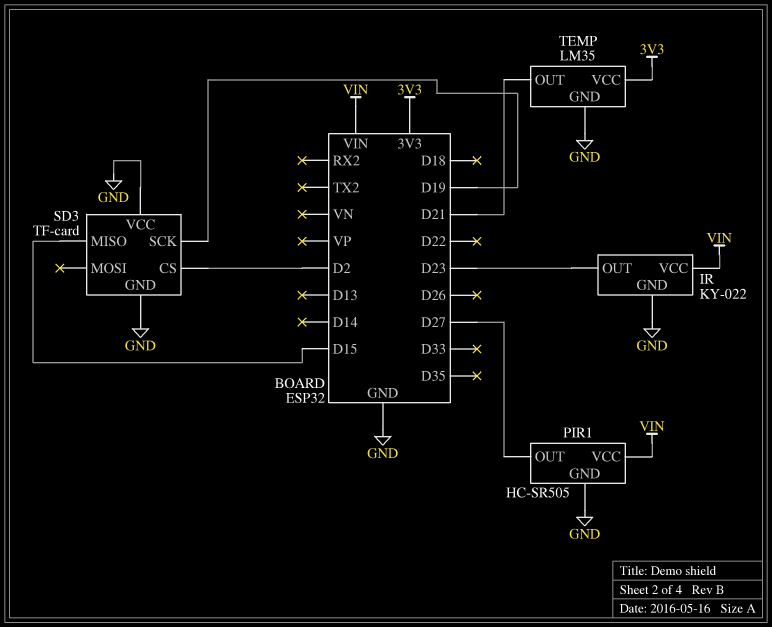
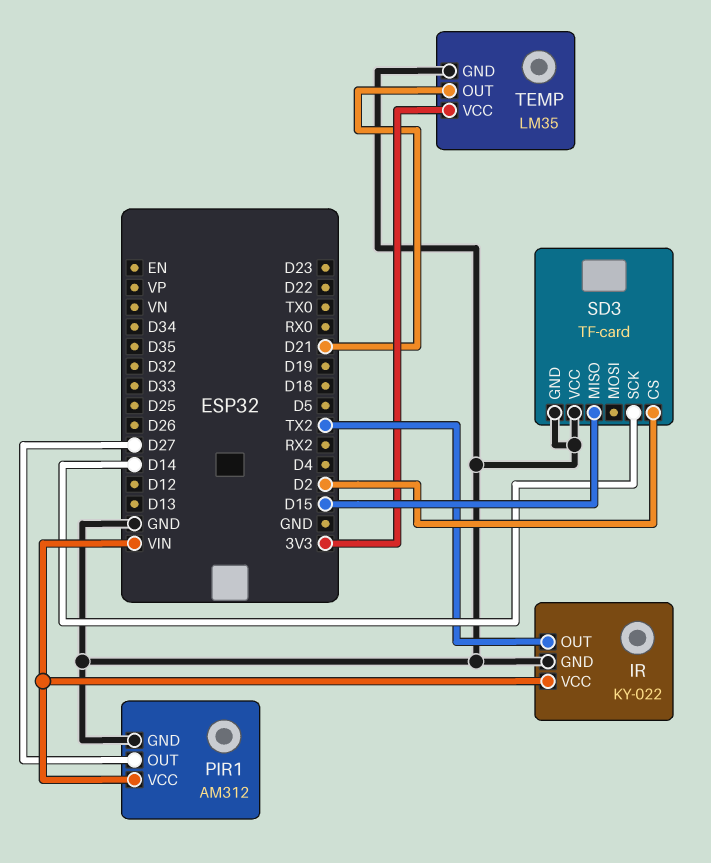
IR pin OUT: D23 -> TX2
PIR1: HC-SR505 -> AM312
SD3 pin SCK: D19 -> D14

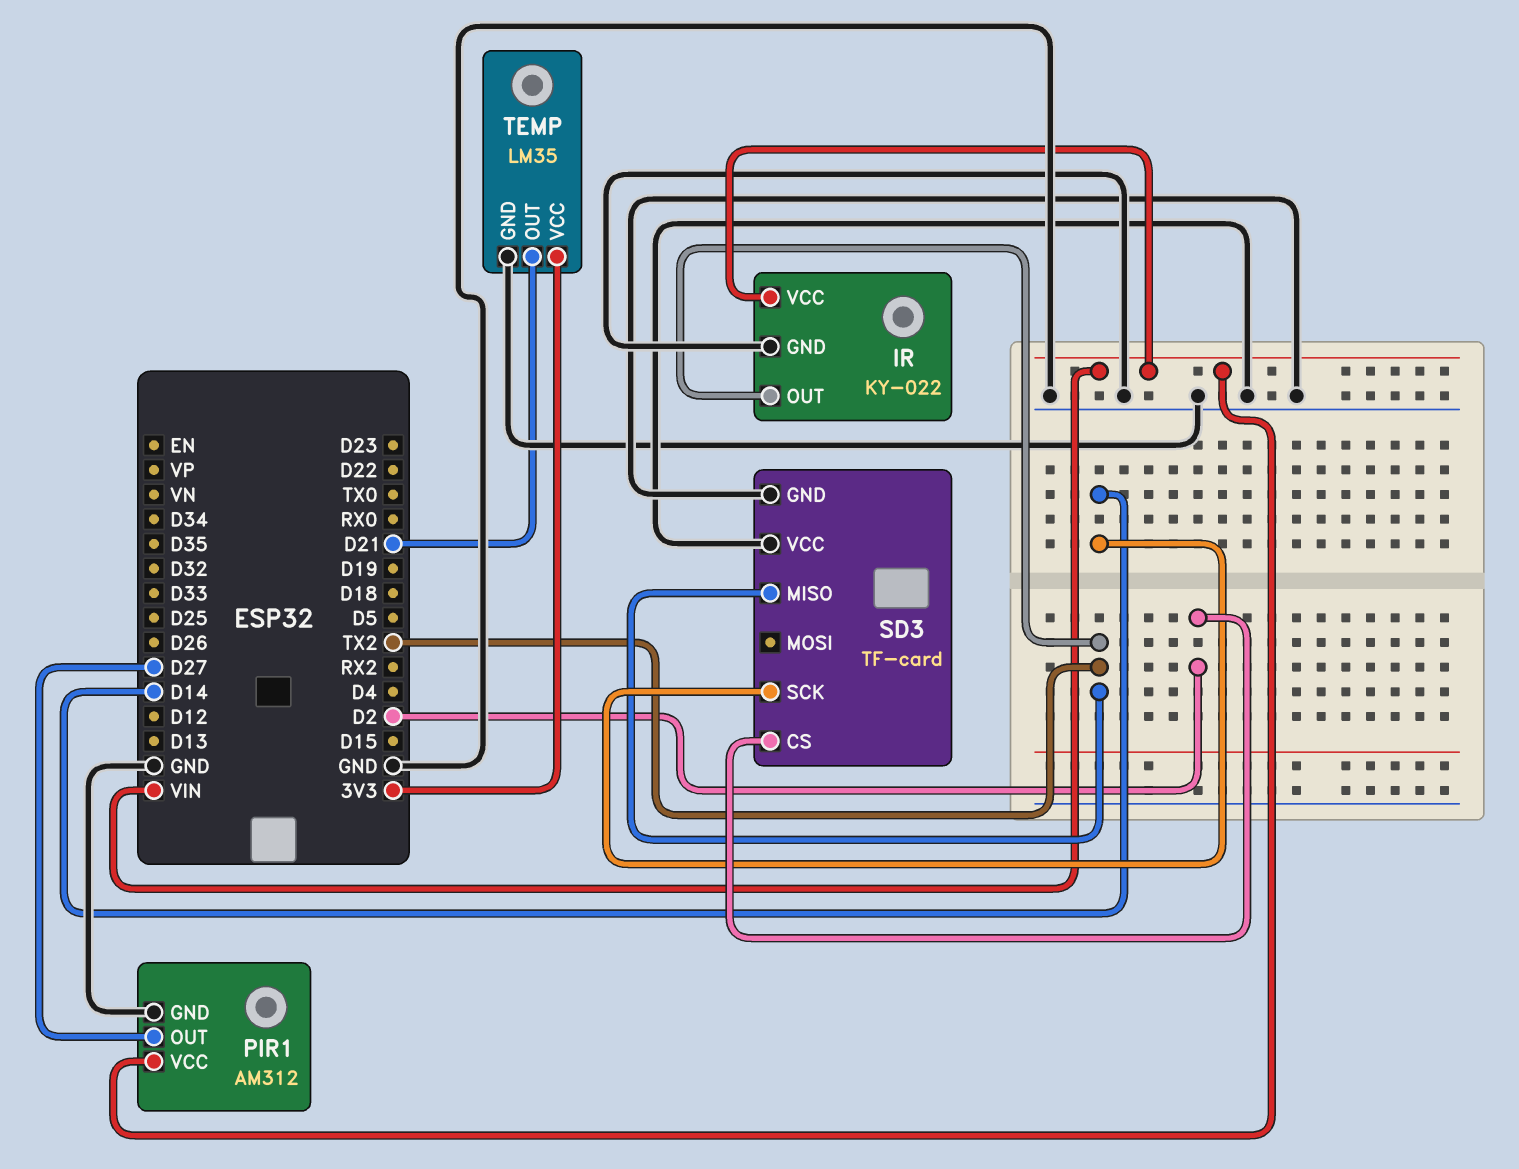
SD3 pin MISO: D15 -> TX2

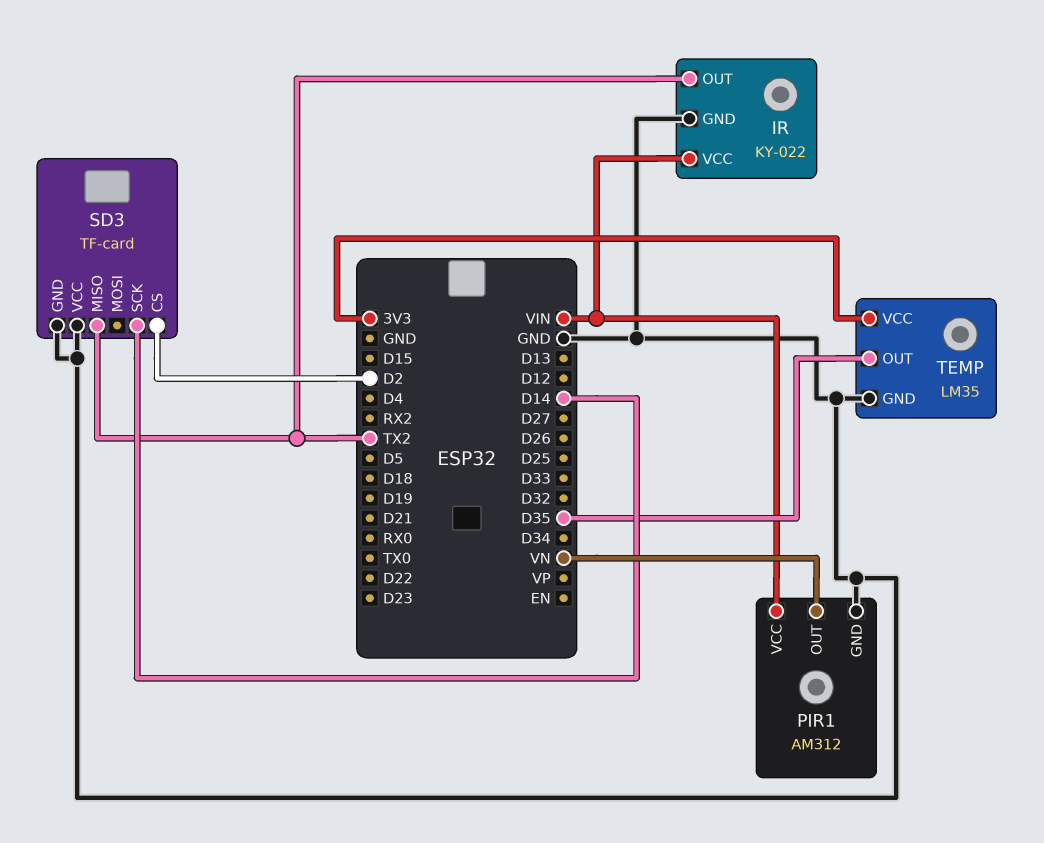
PIR1 pin OUT: D27 -> VN
TEMP pin OUT: D21 -> D35

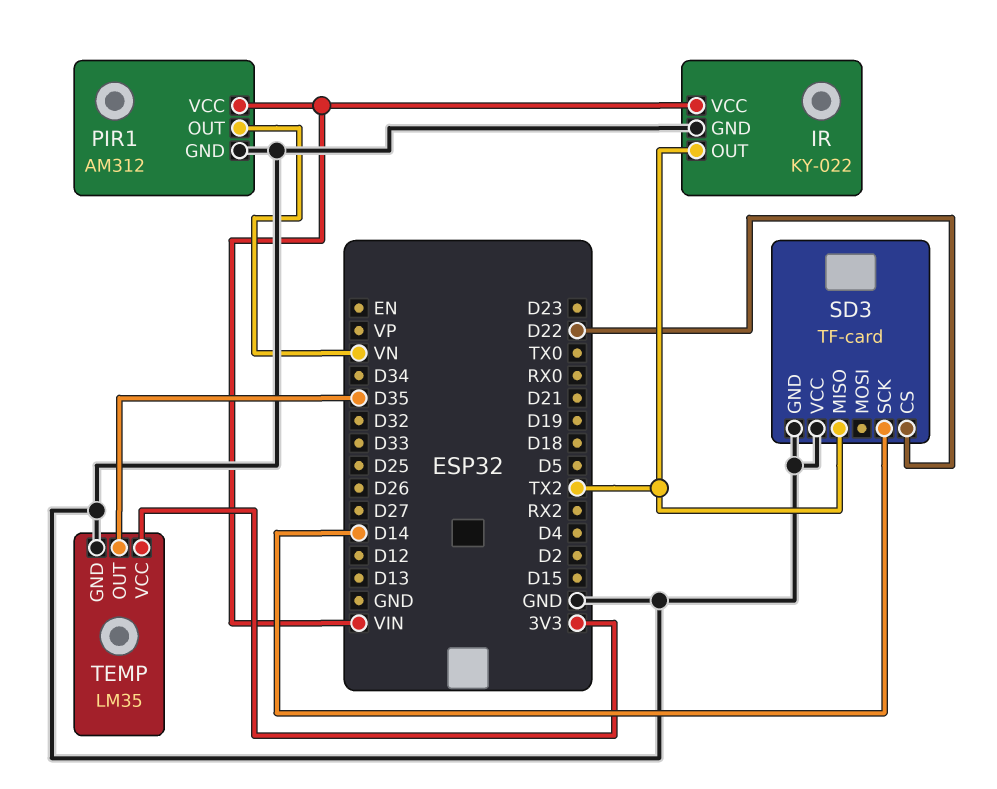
SD3 pin CS: D2 -> D22

